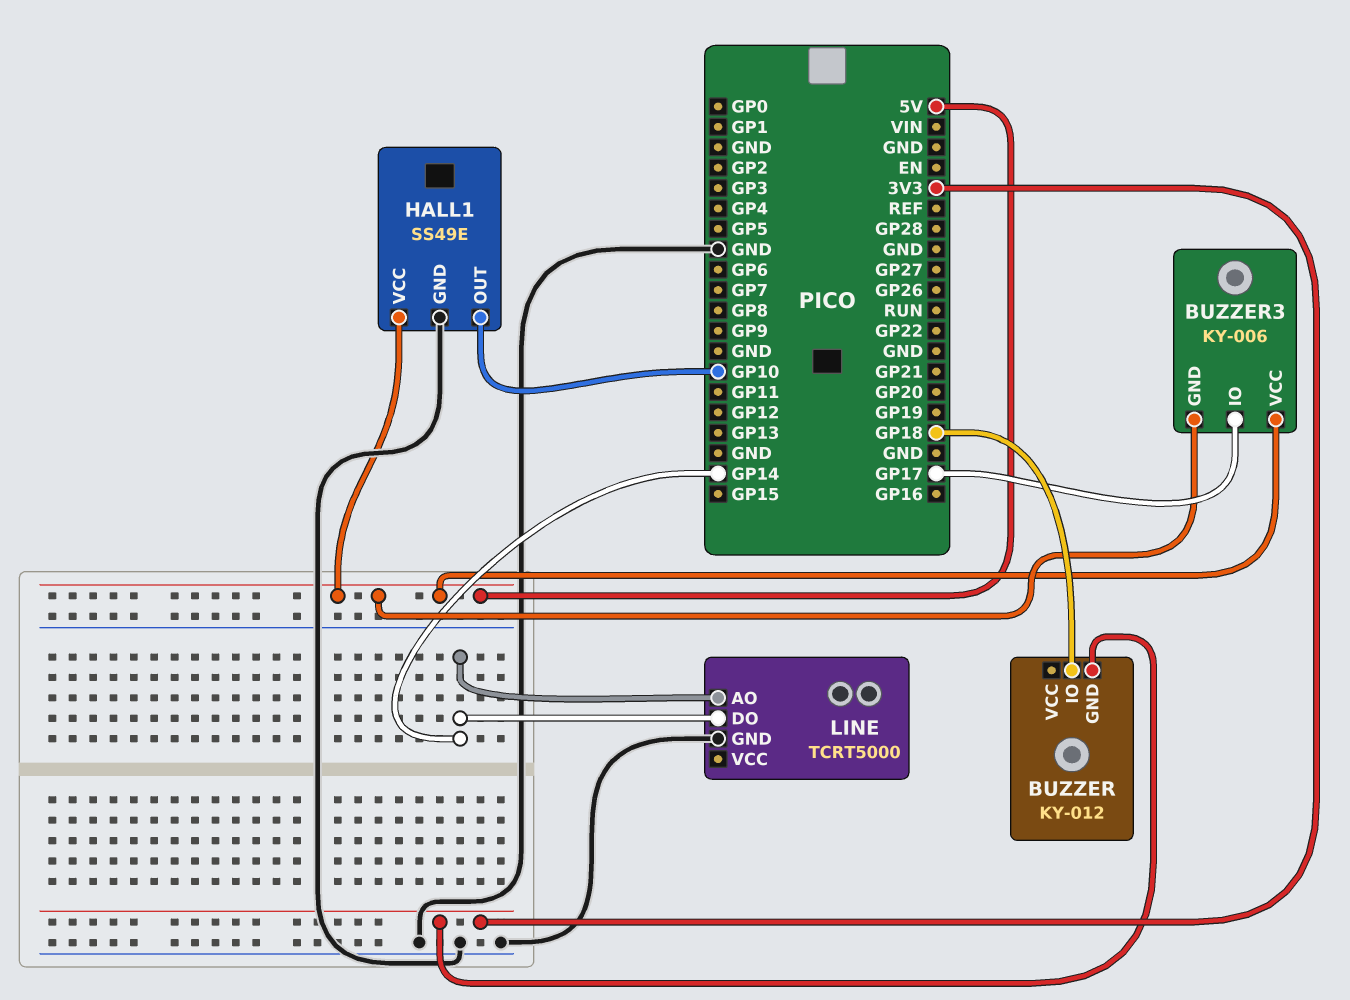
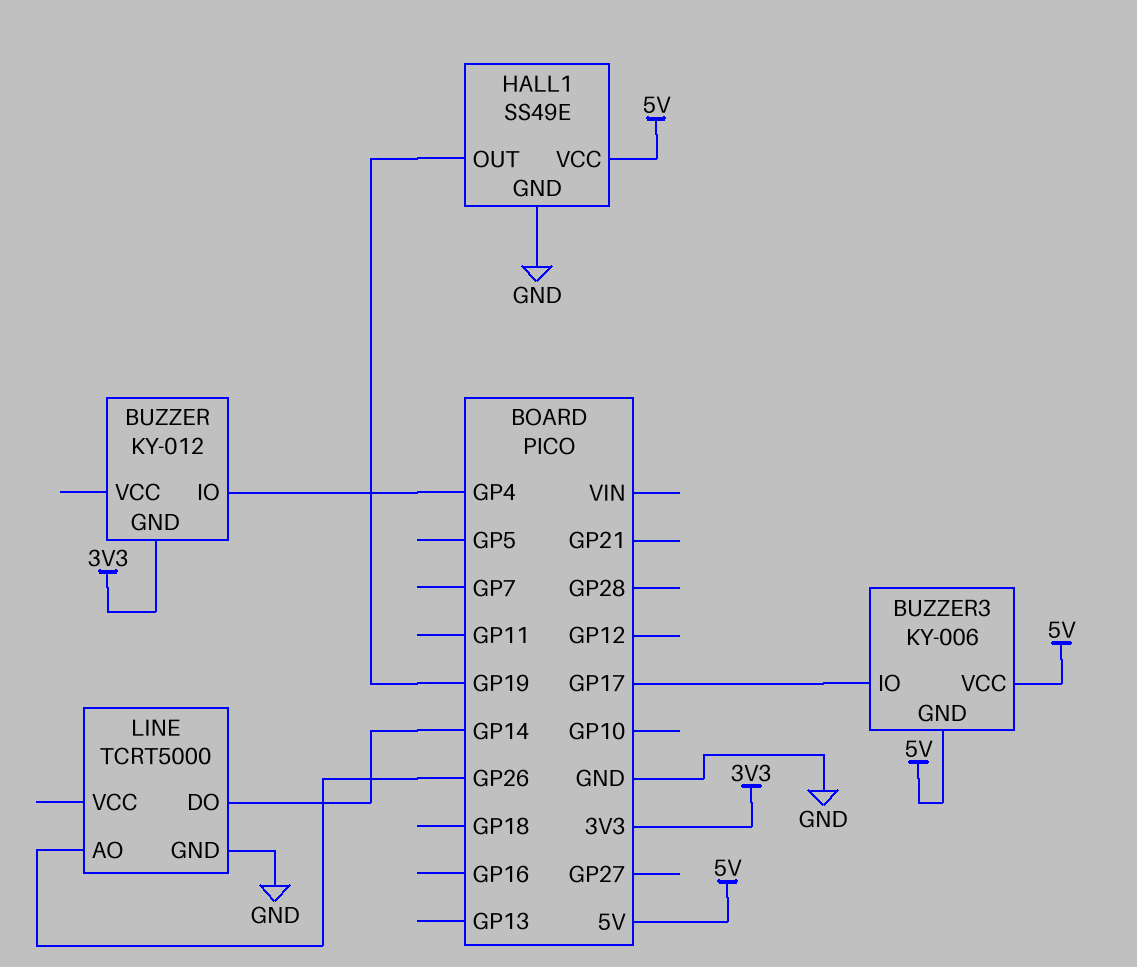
BUZZER pin IO: GP18 -> GP4
HALL1 pin OUT: GP10 -> GP19
LINE pin AO: GP14 -> GP26

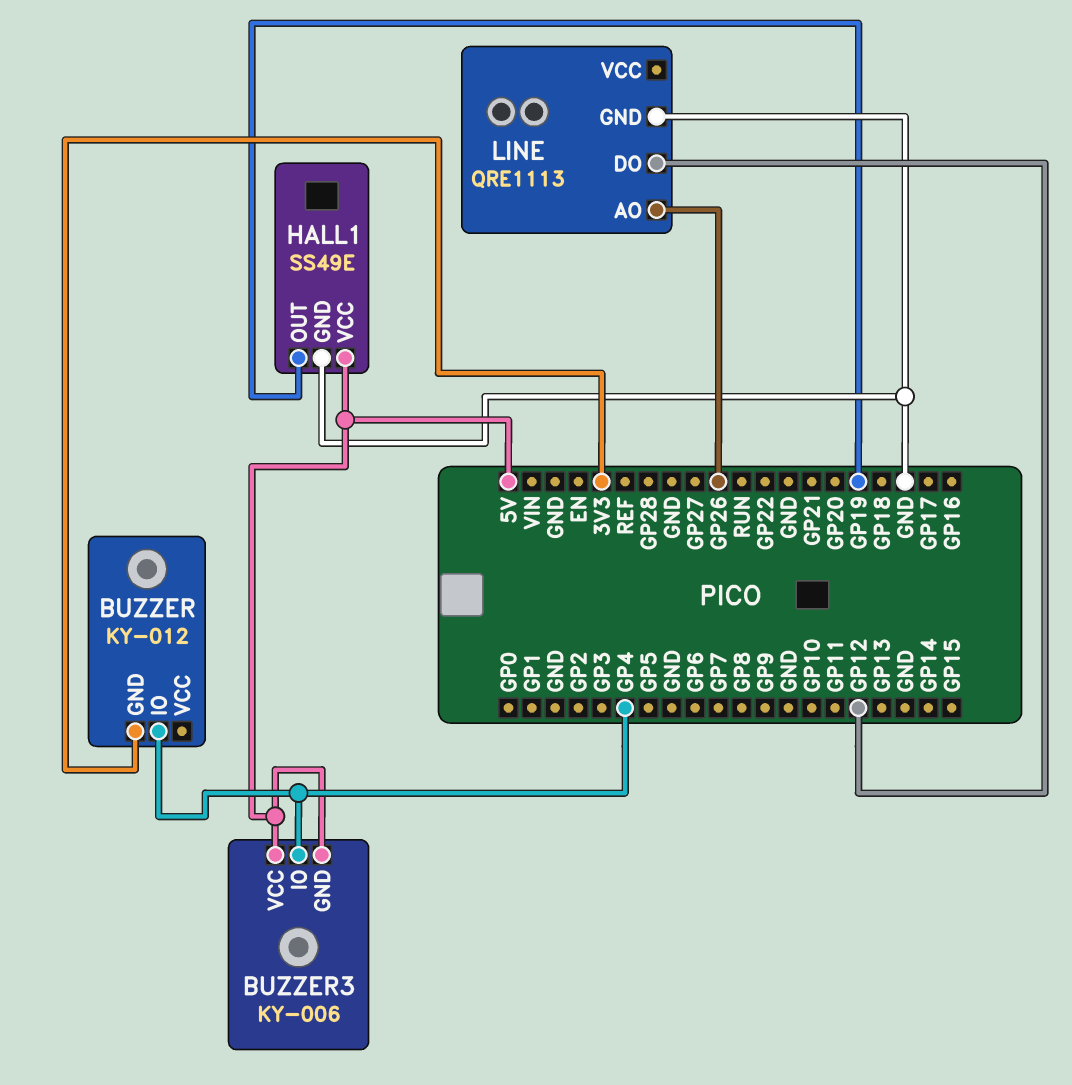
BUZZER3 pin IO: GP17 -> GP4
LINE: TCRT5000 -> QRE1113
LINE pin DO: GP14 -> GP12

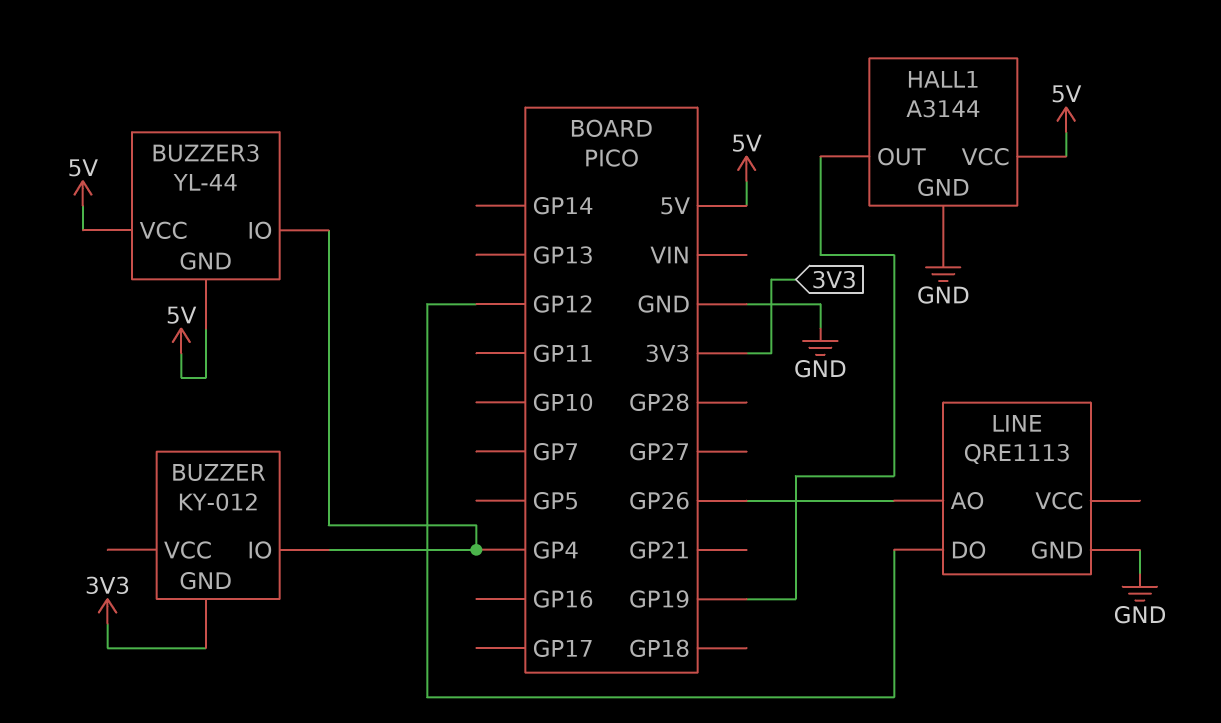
BUZZER3: KY-006 -> YL-44
HALL1: SS49E -> A3144

